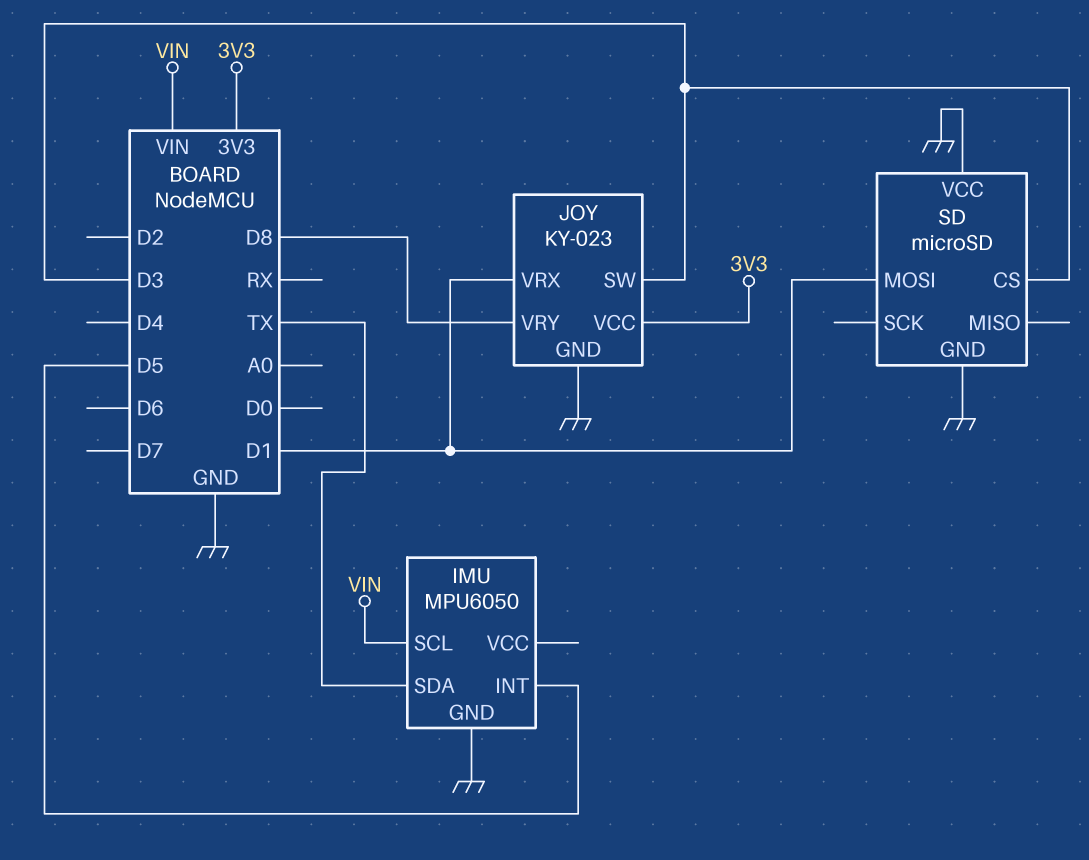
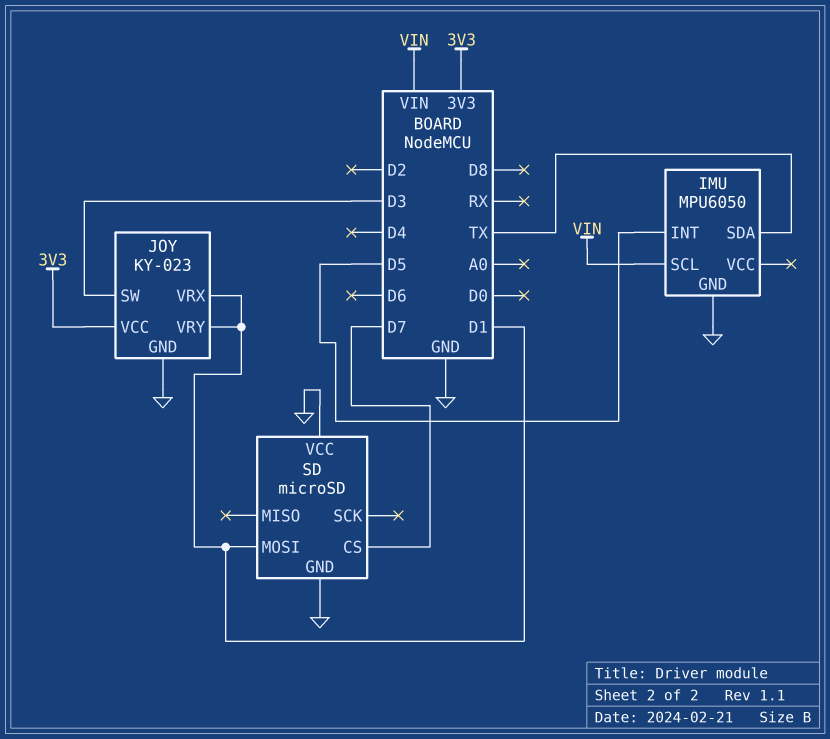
JOY pin VRY: D8 -> D1
SD pin CS: D3 -> D7

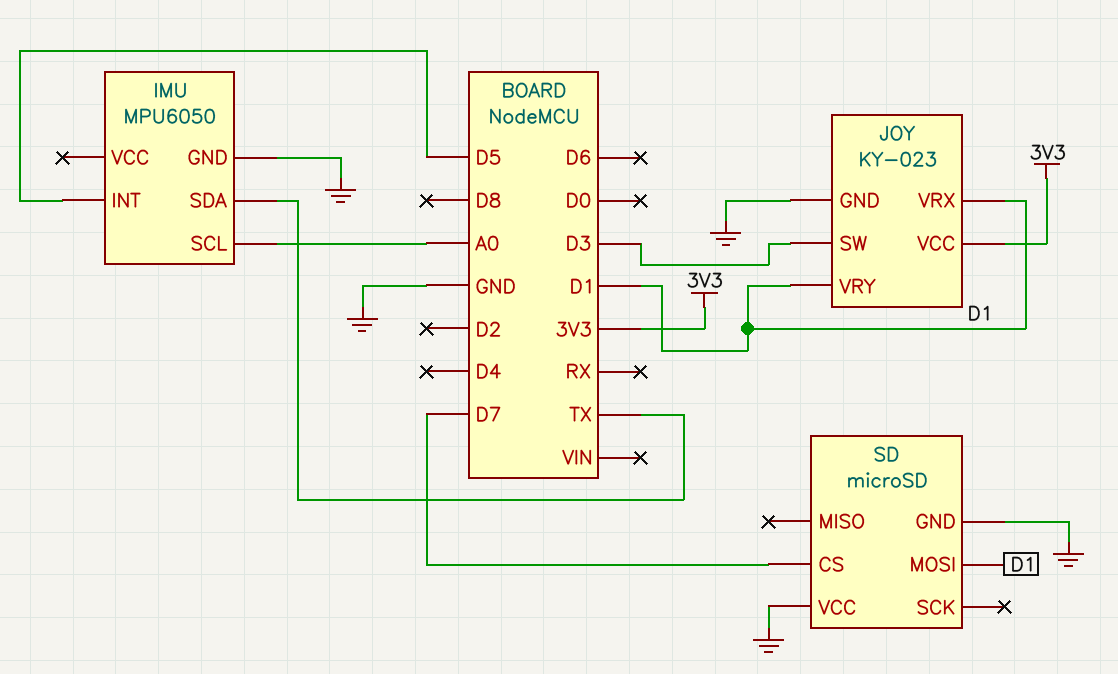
IMU pin SCL: VIN -> A0

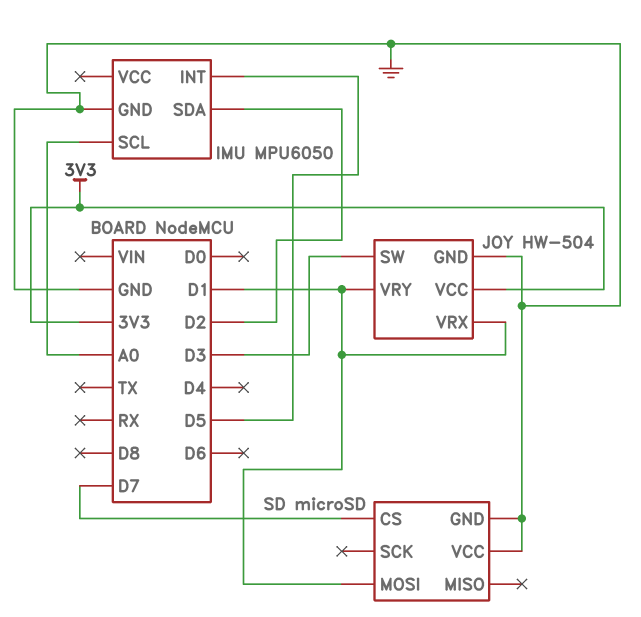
IMU pin SDA: TX -> D2
JOY: KY-023 -> HW-504

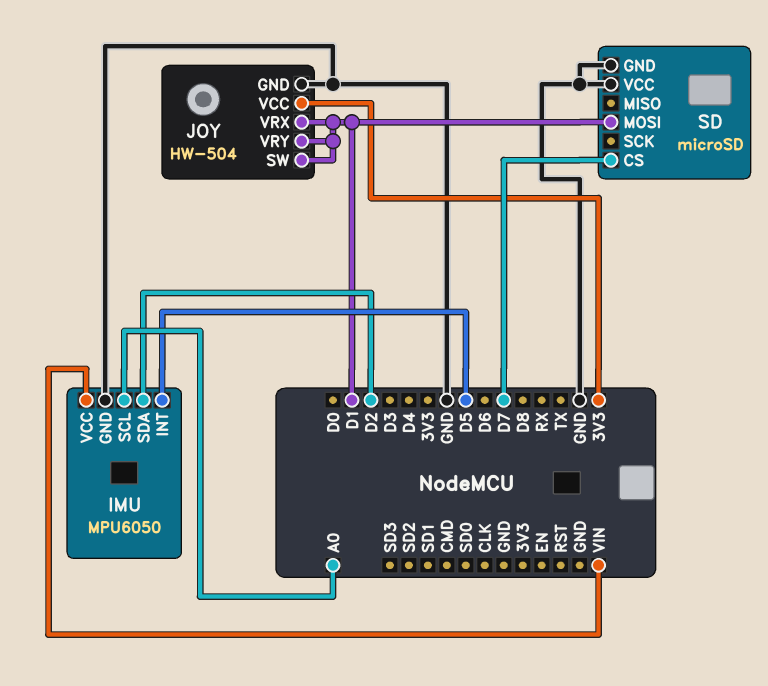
IMU pin VCC: none -> VIN
JOY pin SW: D3 -> D1

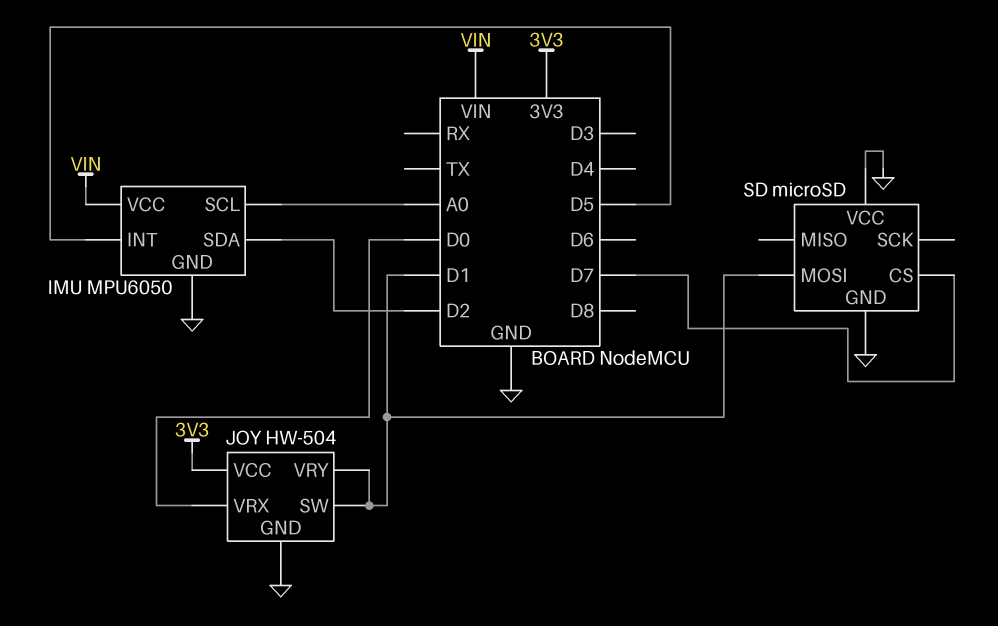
JOY pin VRX: D1 -> D0

